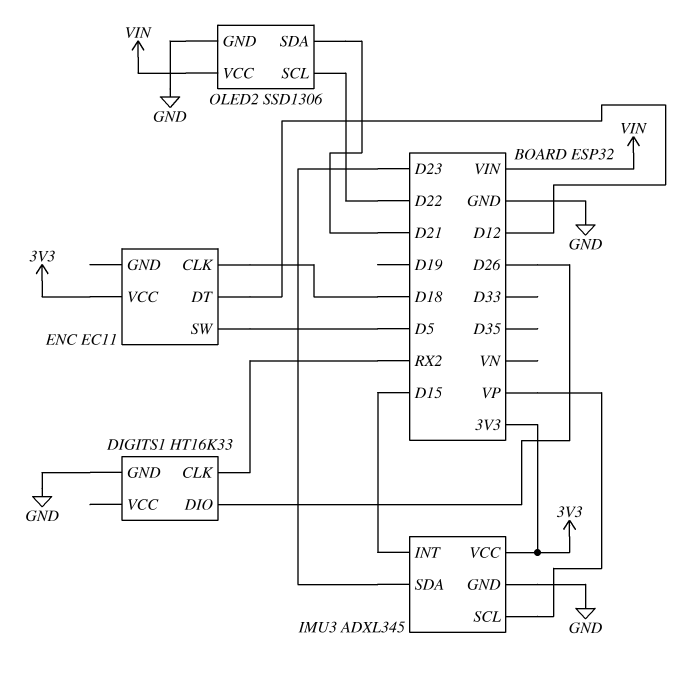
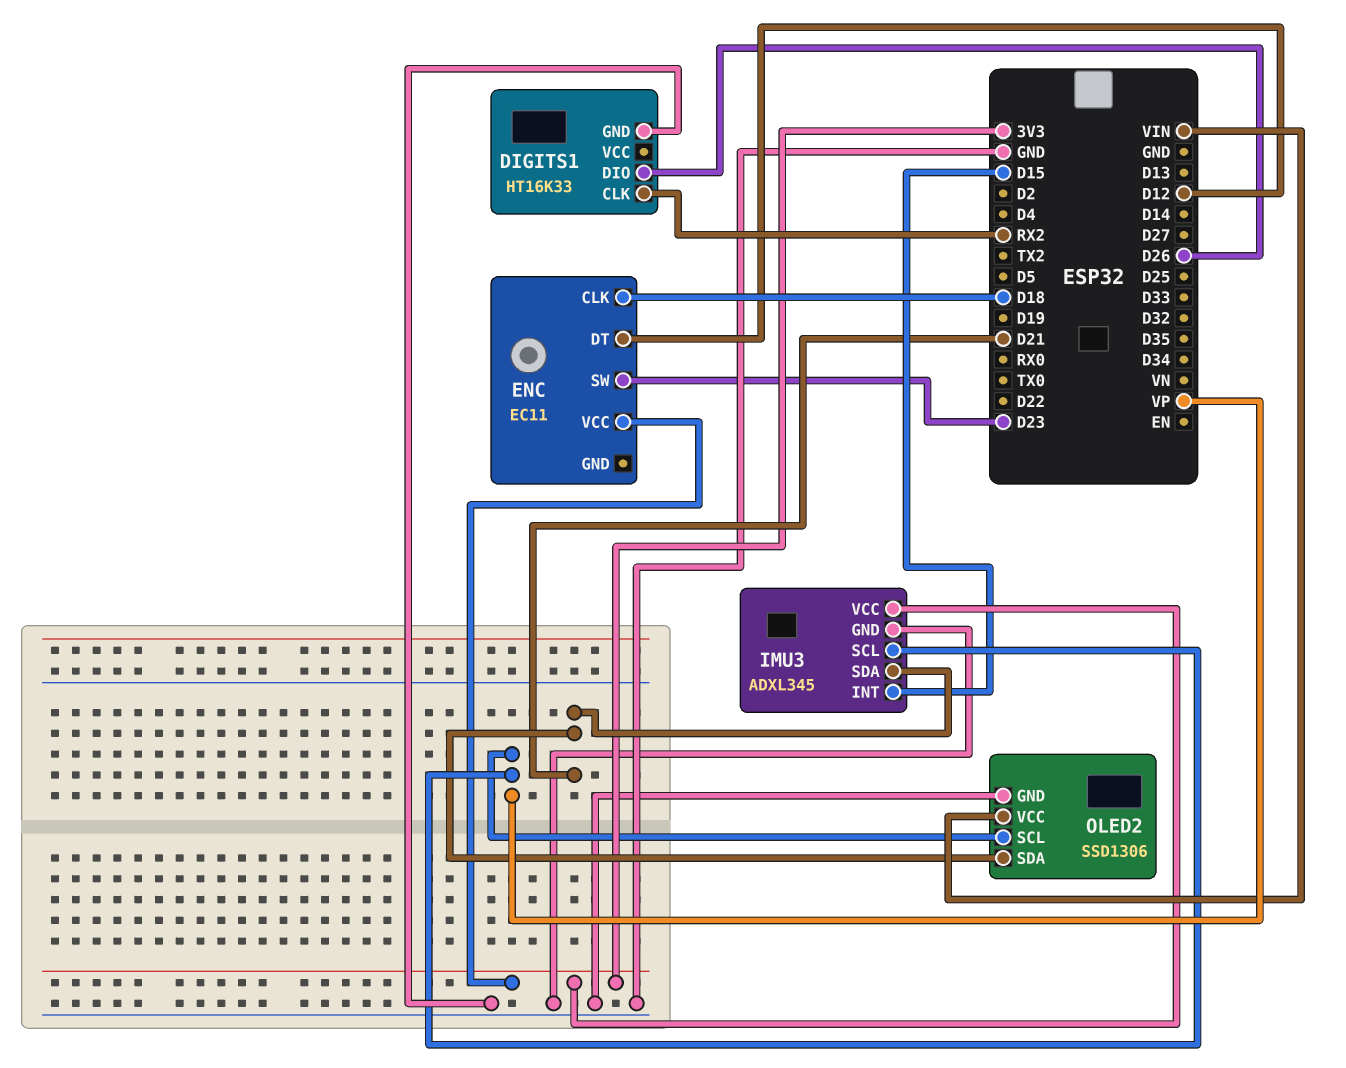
ENC pin SW: D5 -> D23
IMU3 pin SDA: D23 -> D21
OLED2 pin SCL: D22 -> VP

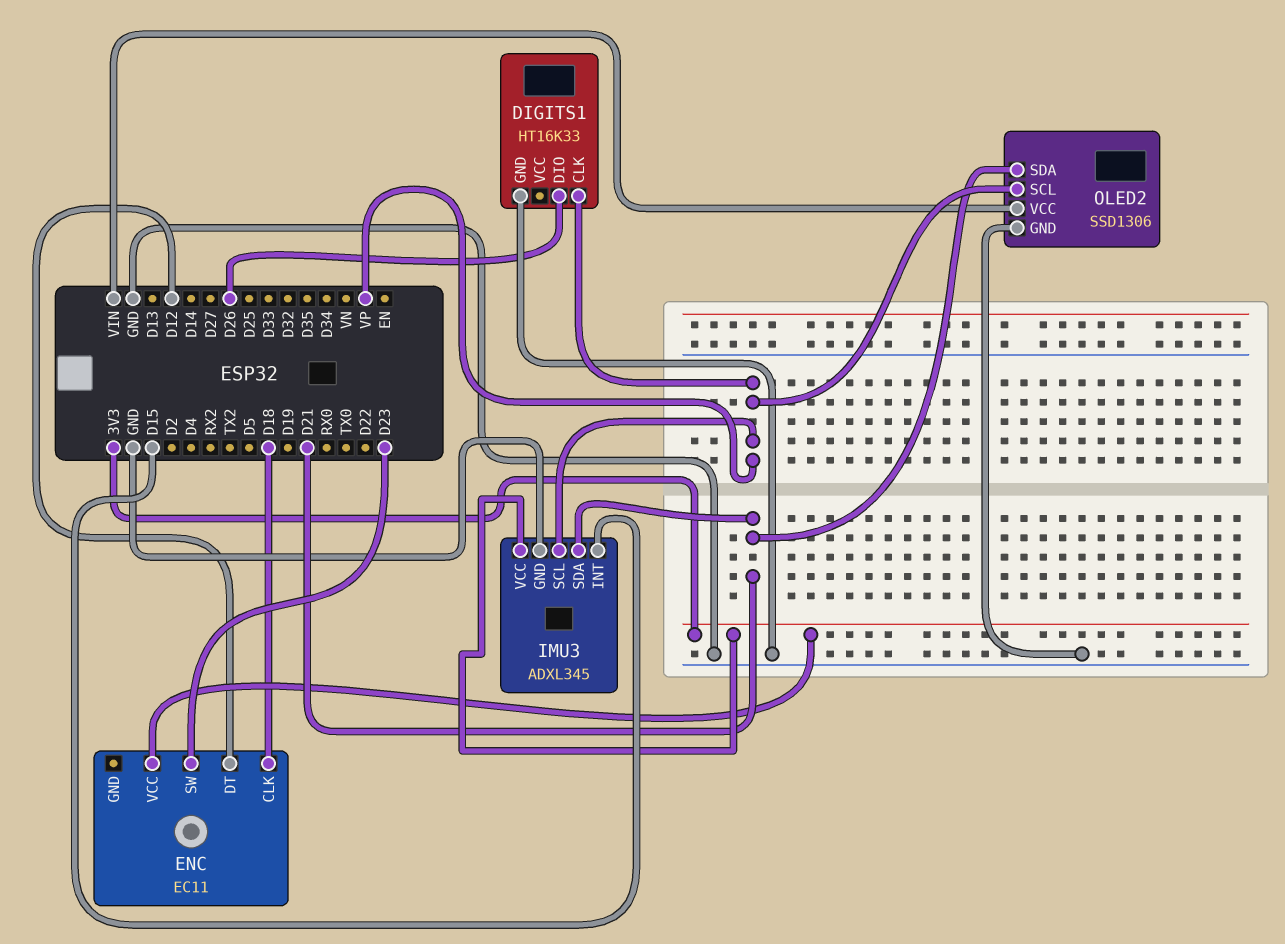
DIGITS1 pin CLK: RX2 -> VP

